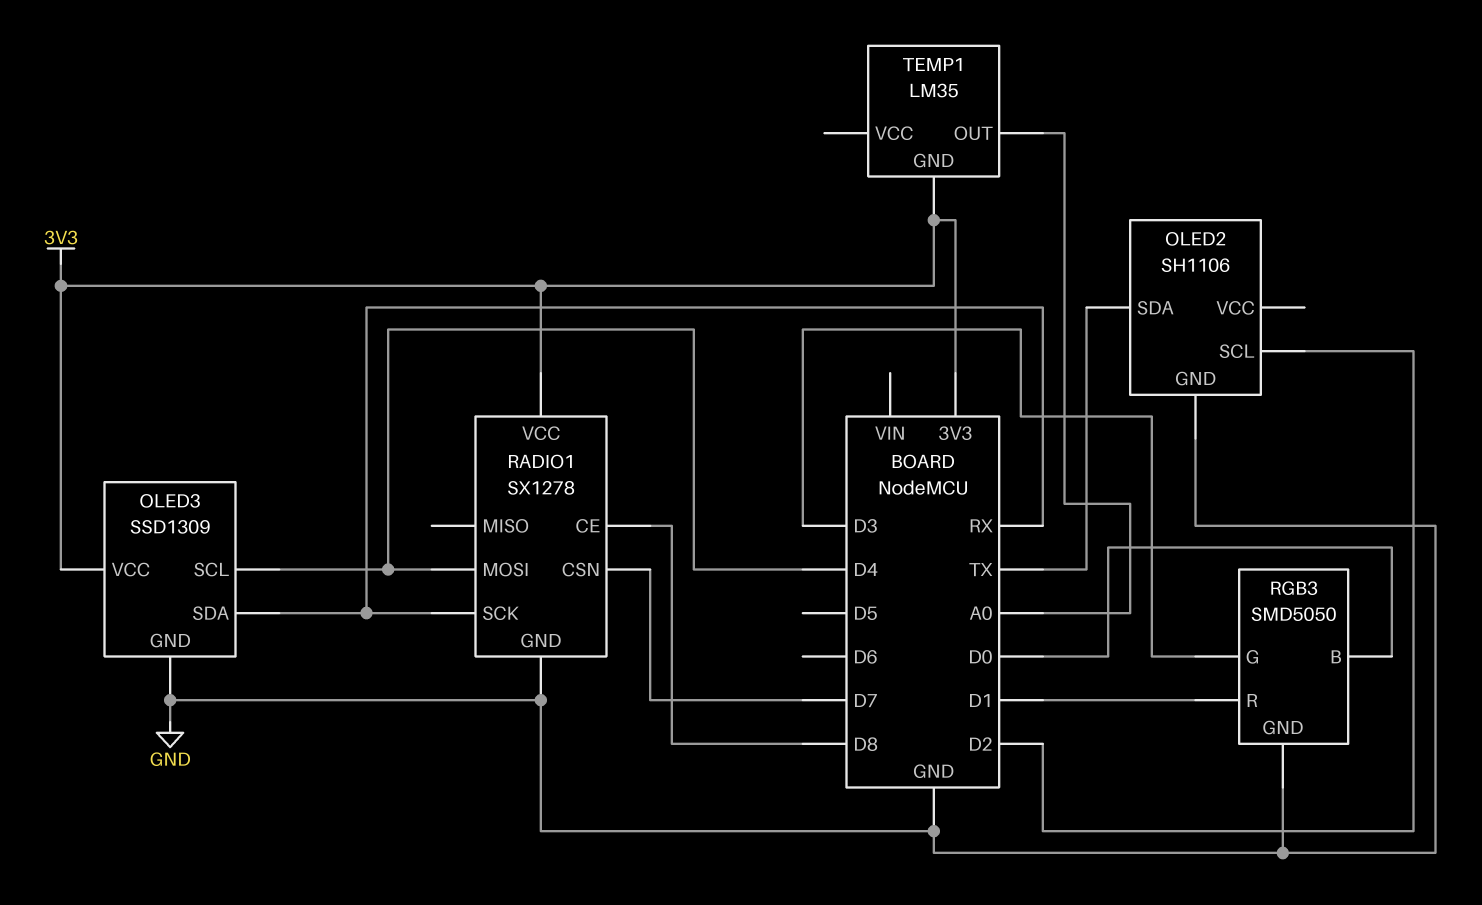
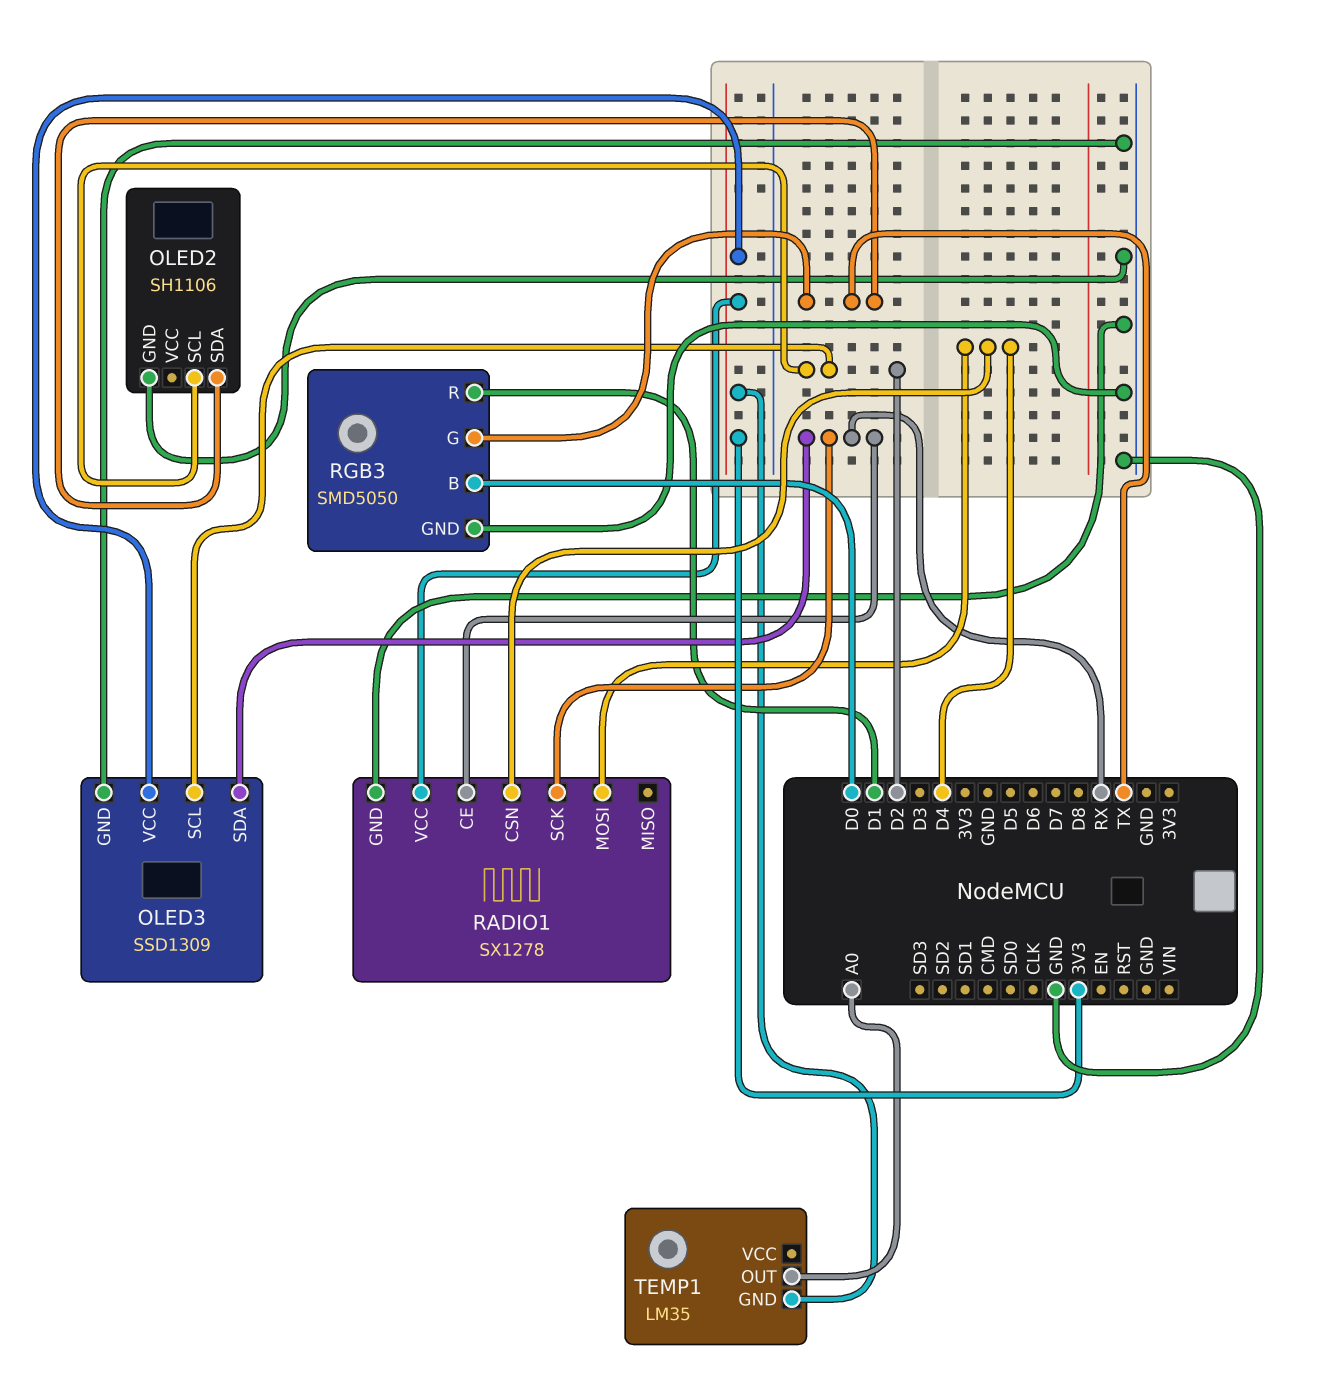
OLED3 pin SCL: D4 -> D2
RADIO1 pin CE: D8 -> RX
RADIO1 pin CSN: D7 -> D4
RGB3 pin G: D3 -> TX

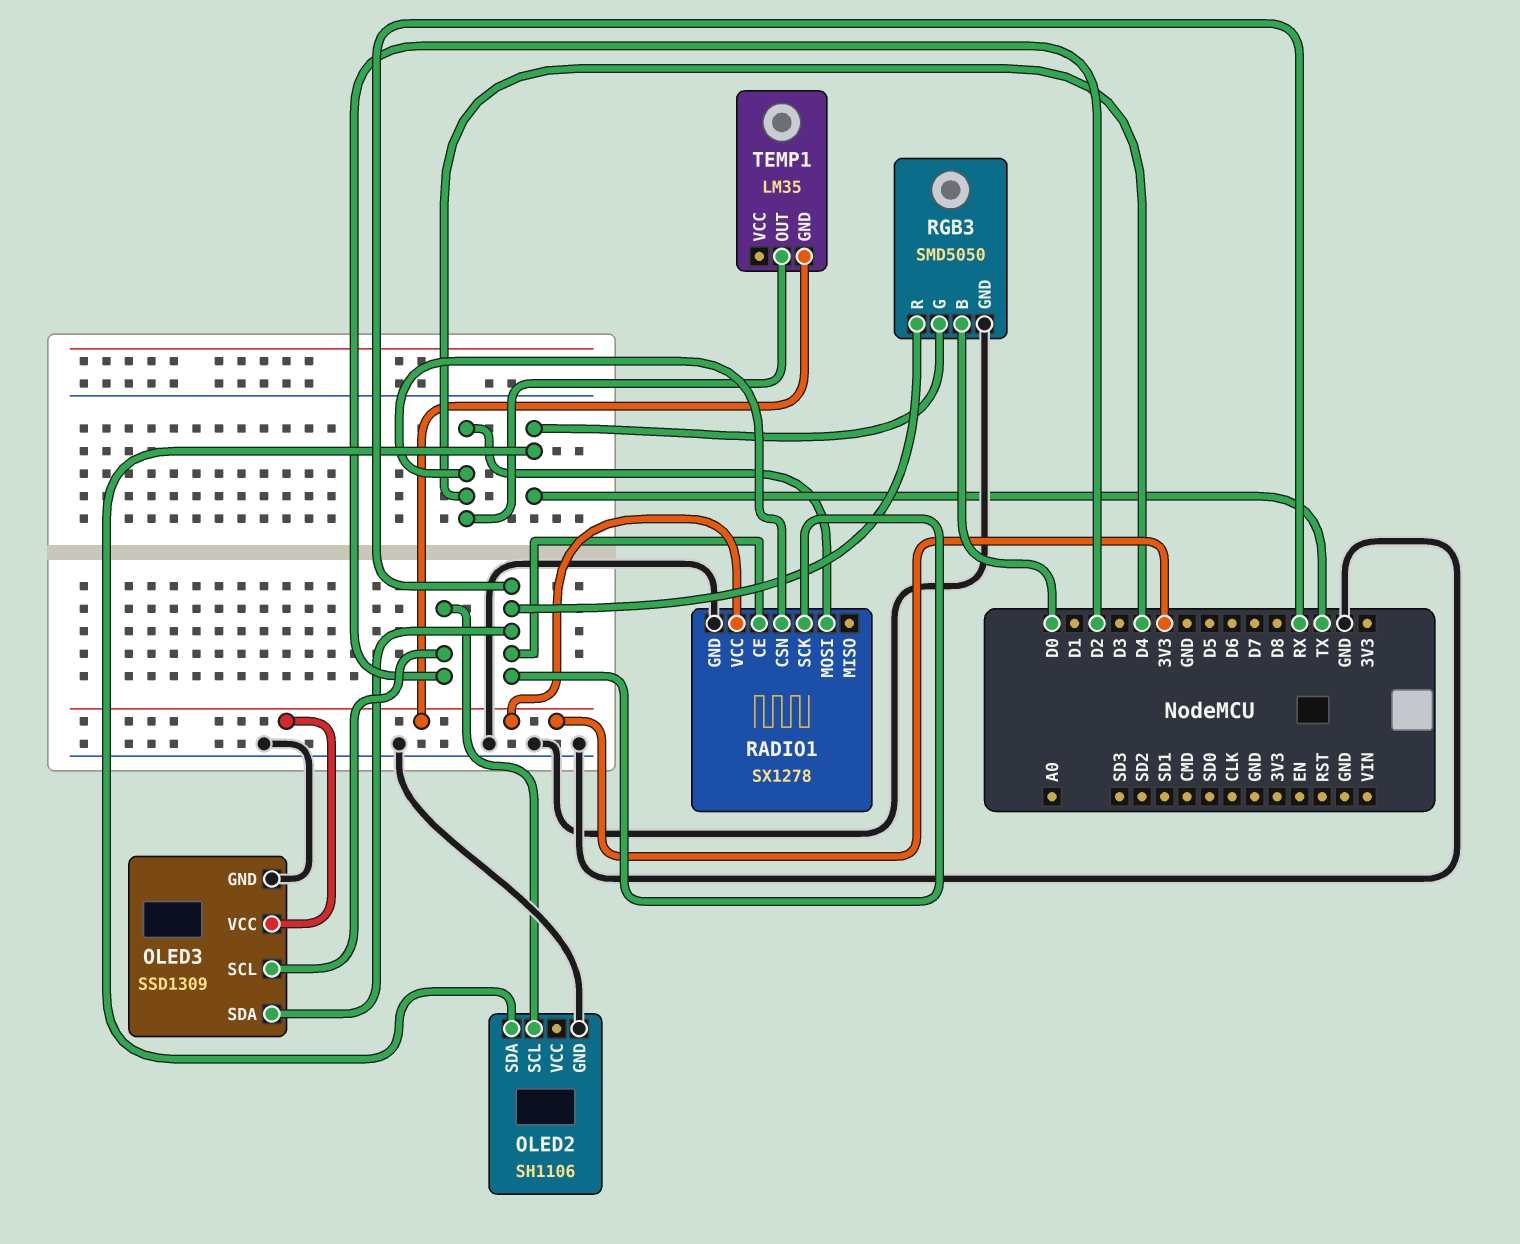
RGB3 pin R: D1 -> RX
TEMP1 pin OUT: A0 -> D4

